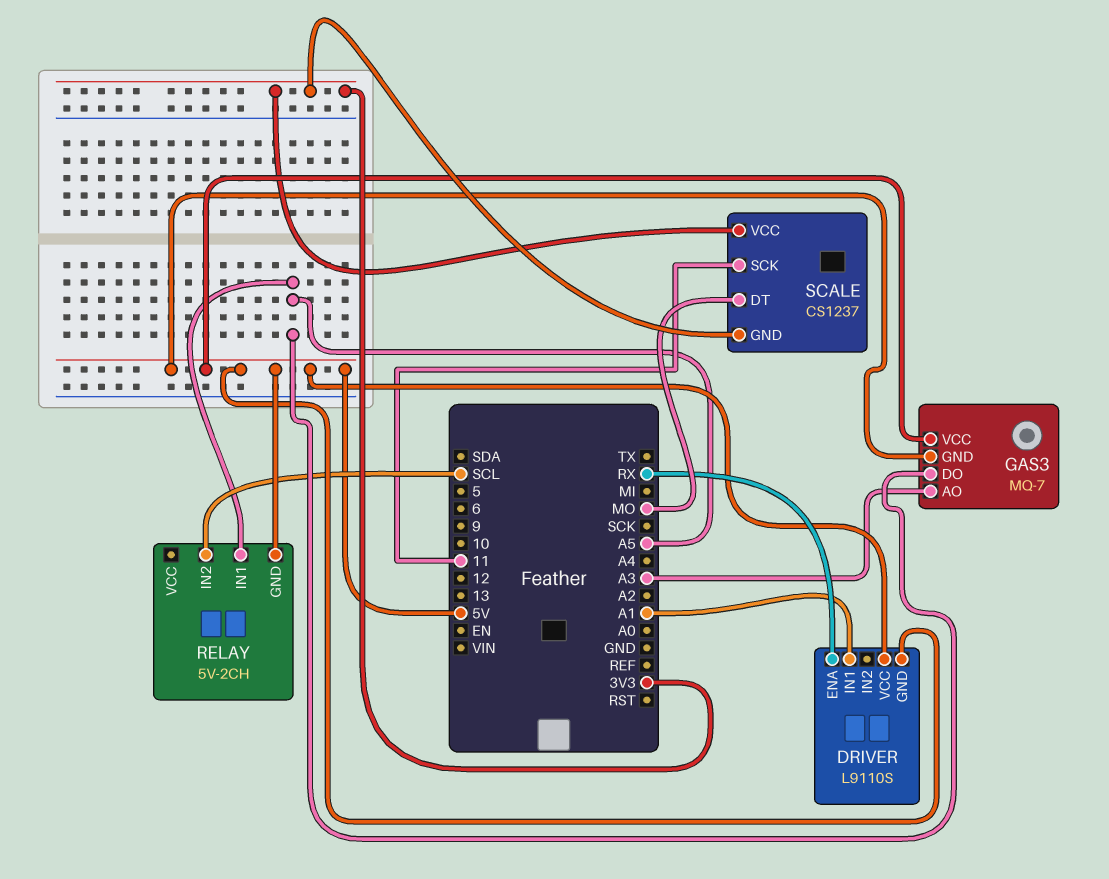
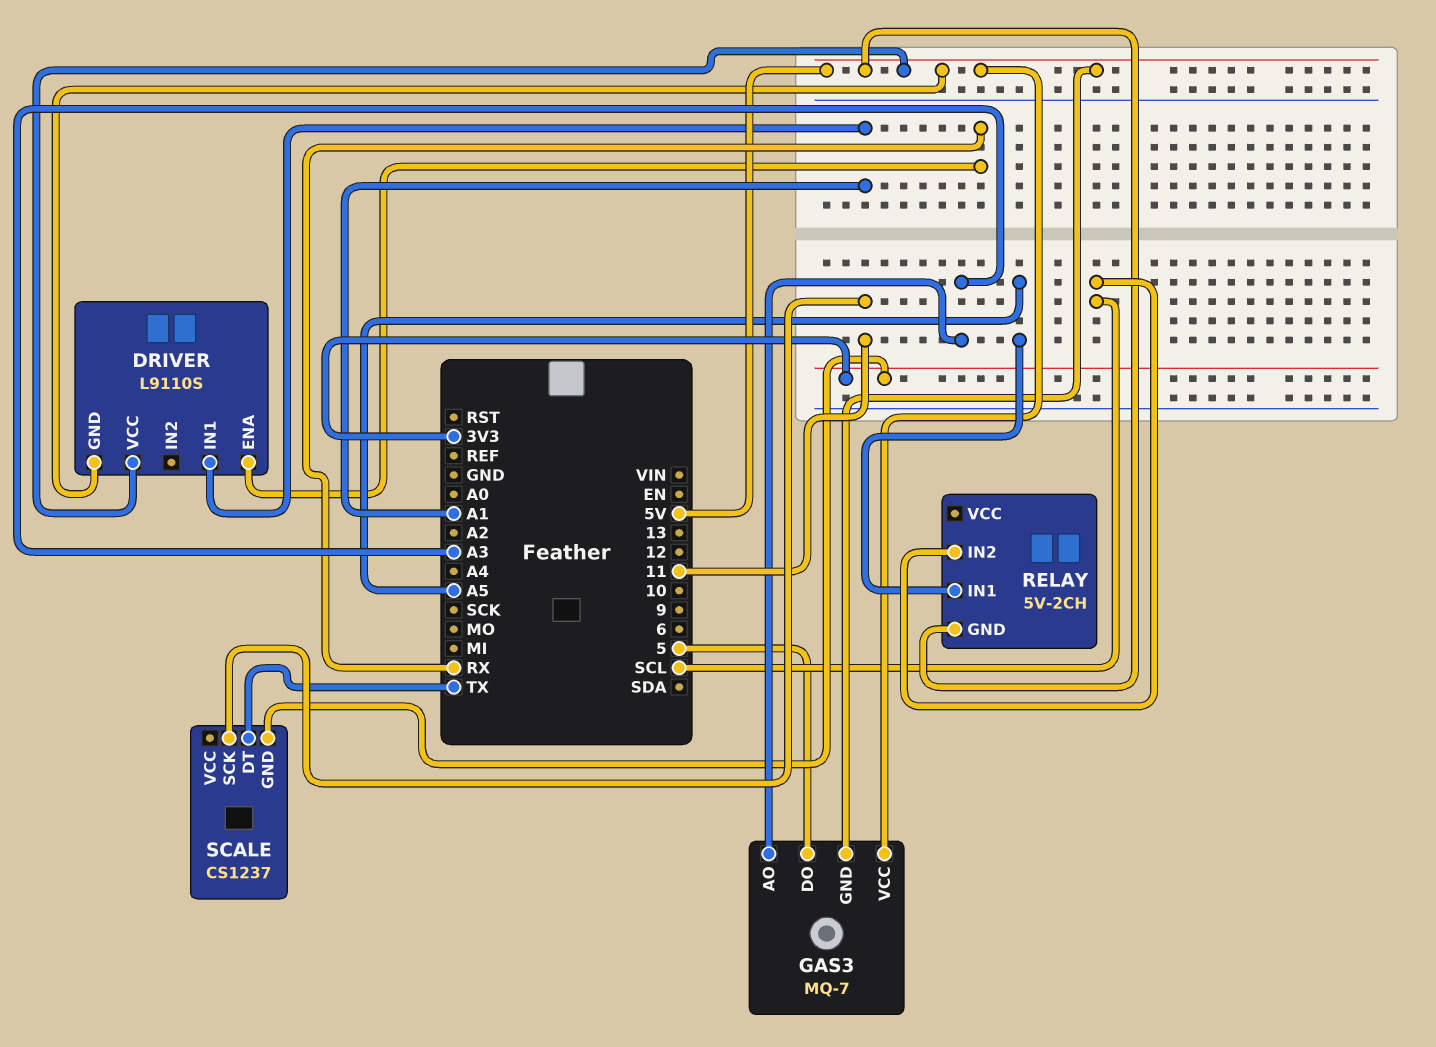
GAS3 pin DO: A5 -> 5
SCALE pin DT: MO -> TX
SCALE pin VCC: 3V3 -> none

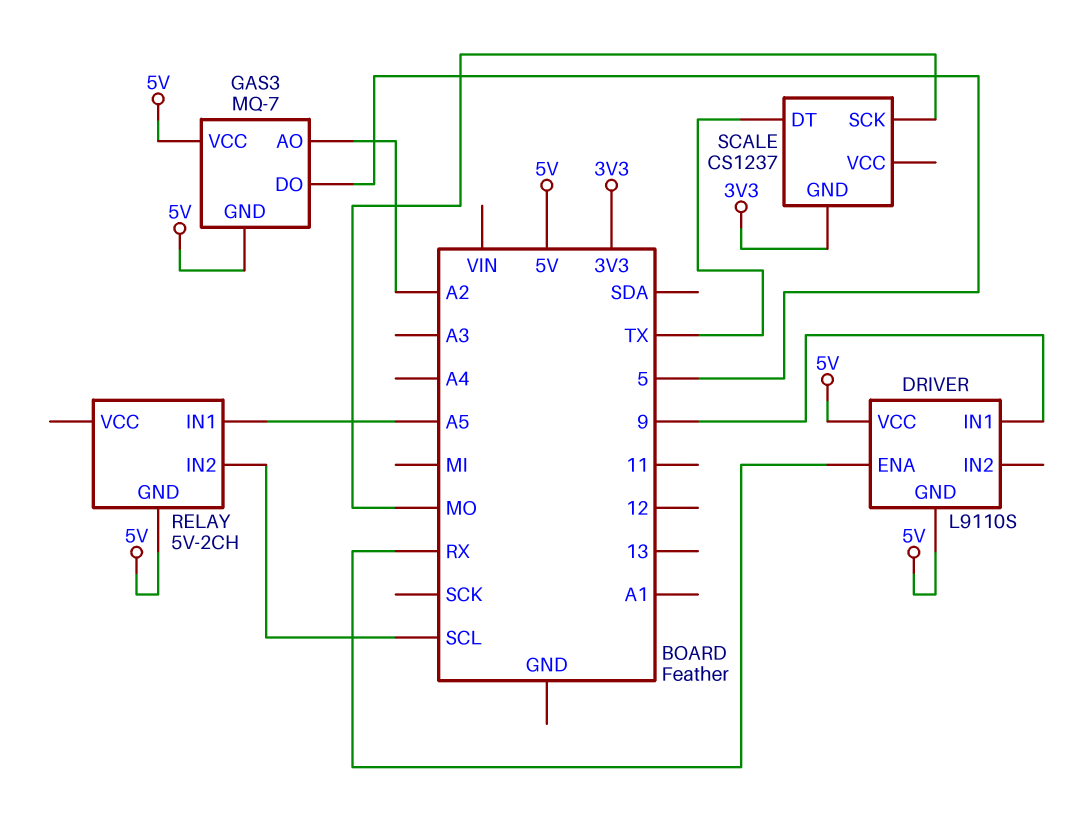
DRIVER pin IN1: A1 -> 9
GAS3 pin AO: A3 -> A2
SCALE pin SCK: 11 -> MO

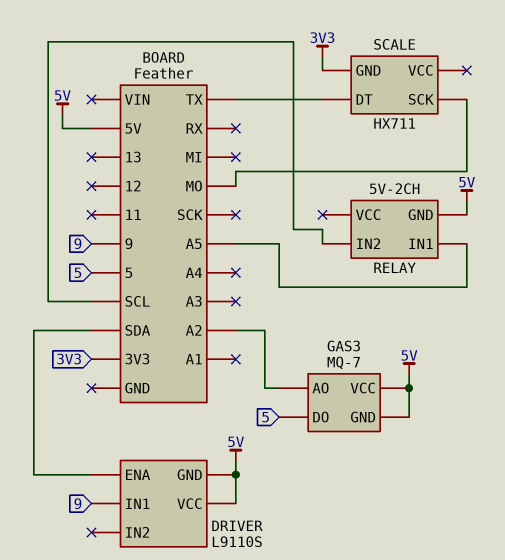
DRIVER pin ENA: RX -> SDA
SCALE: CS1237 -> HX711

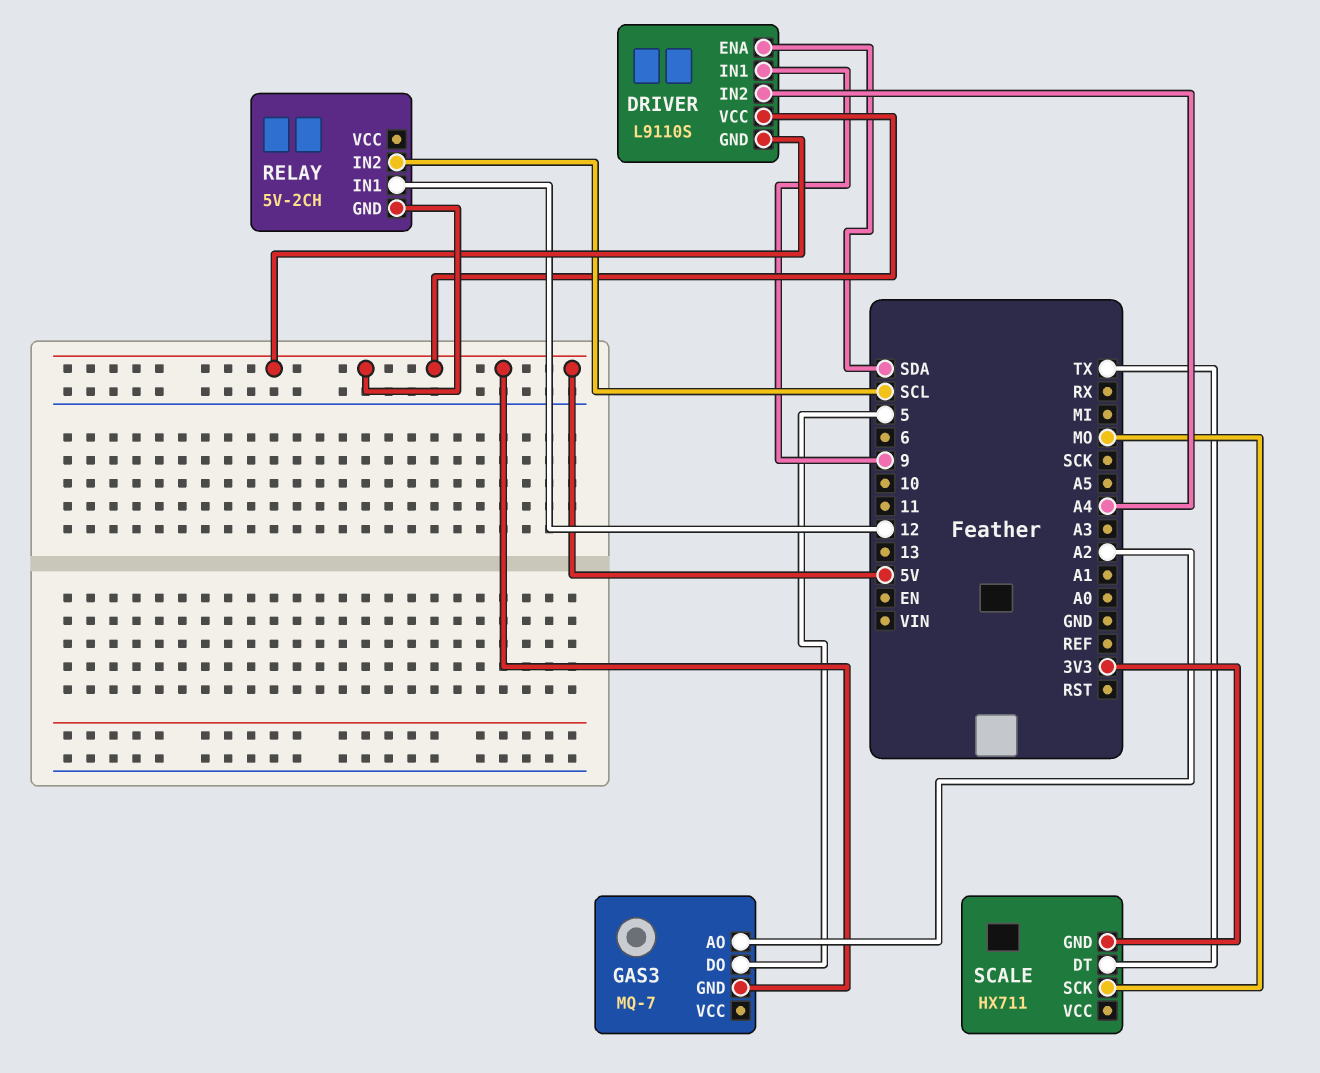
DRIVER pin IN2: none -> A4
GAS3 pin VCC: 5V -> none
RELAY pin IN1: A5 -> 12

